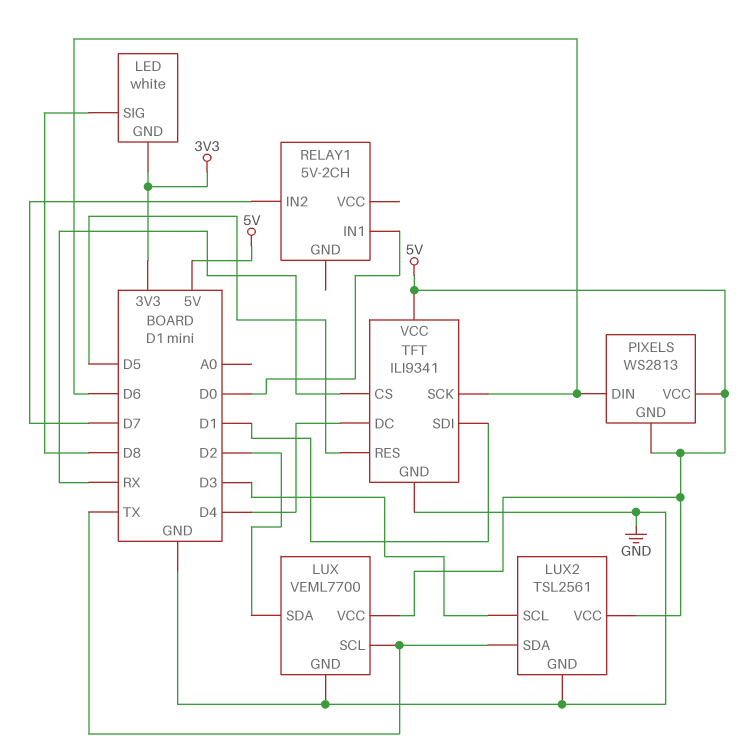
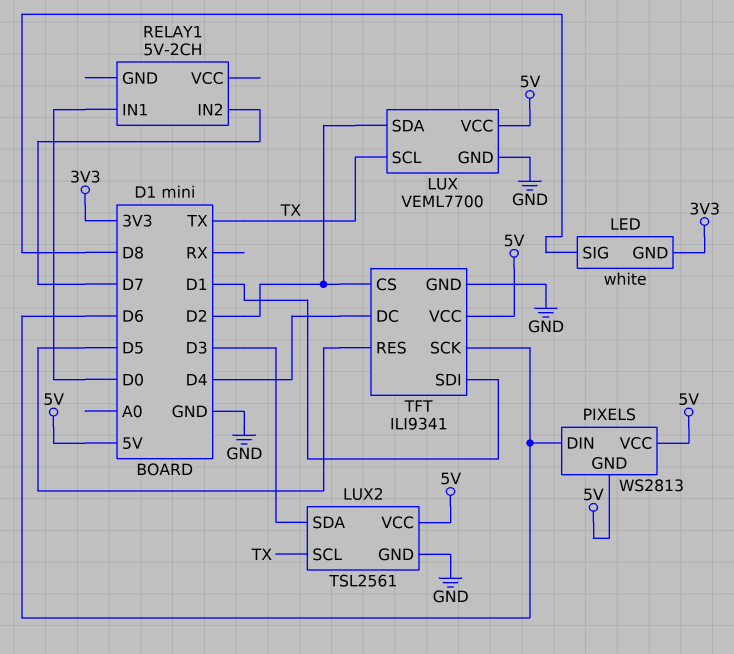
LUX2 pin SCL: D3 -> TX
LUX2 pin SDA: TX -> D3
TFT pin CS: RX -> D2

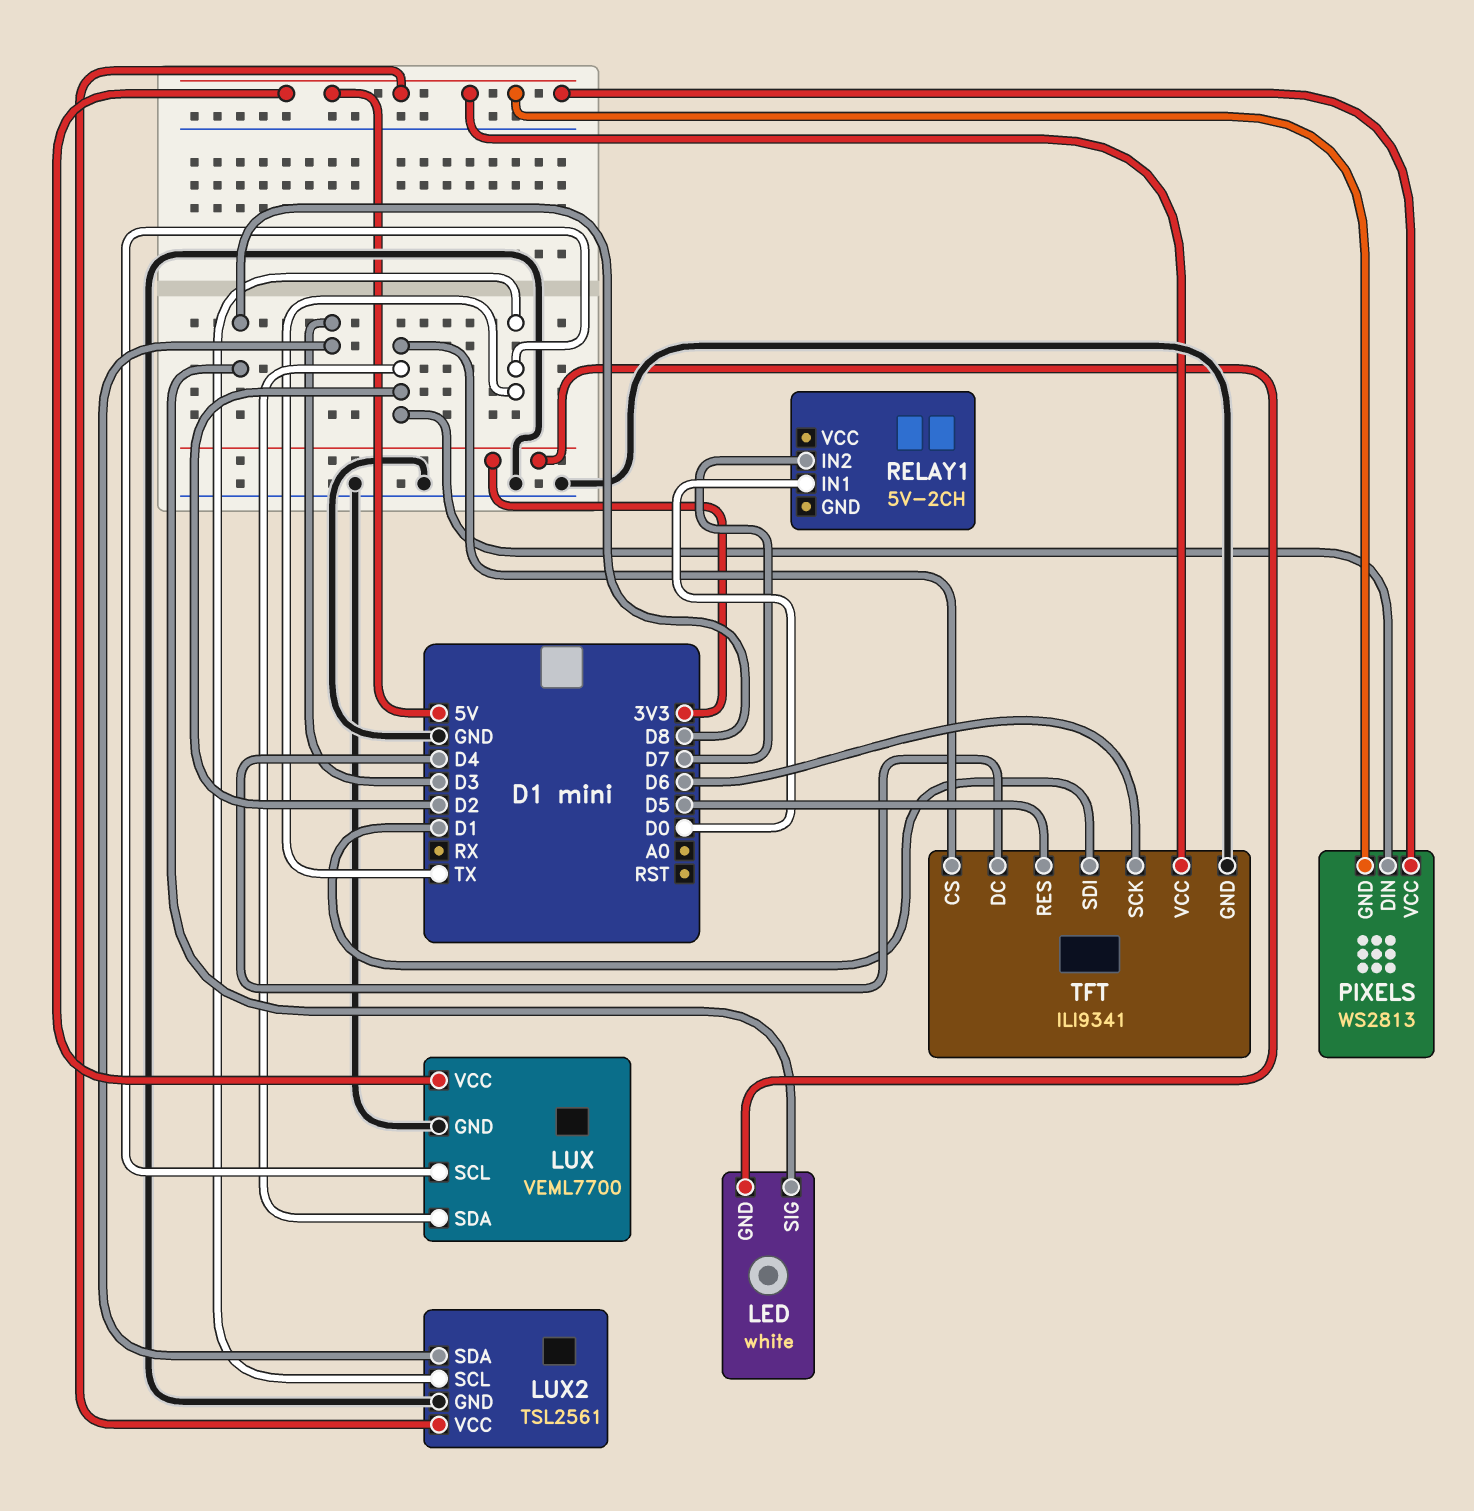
PIXELS pin DIN: D6 -> D2

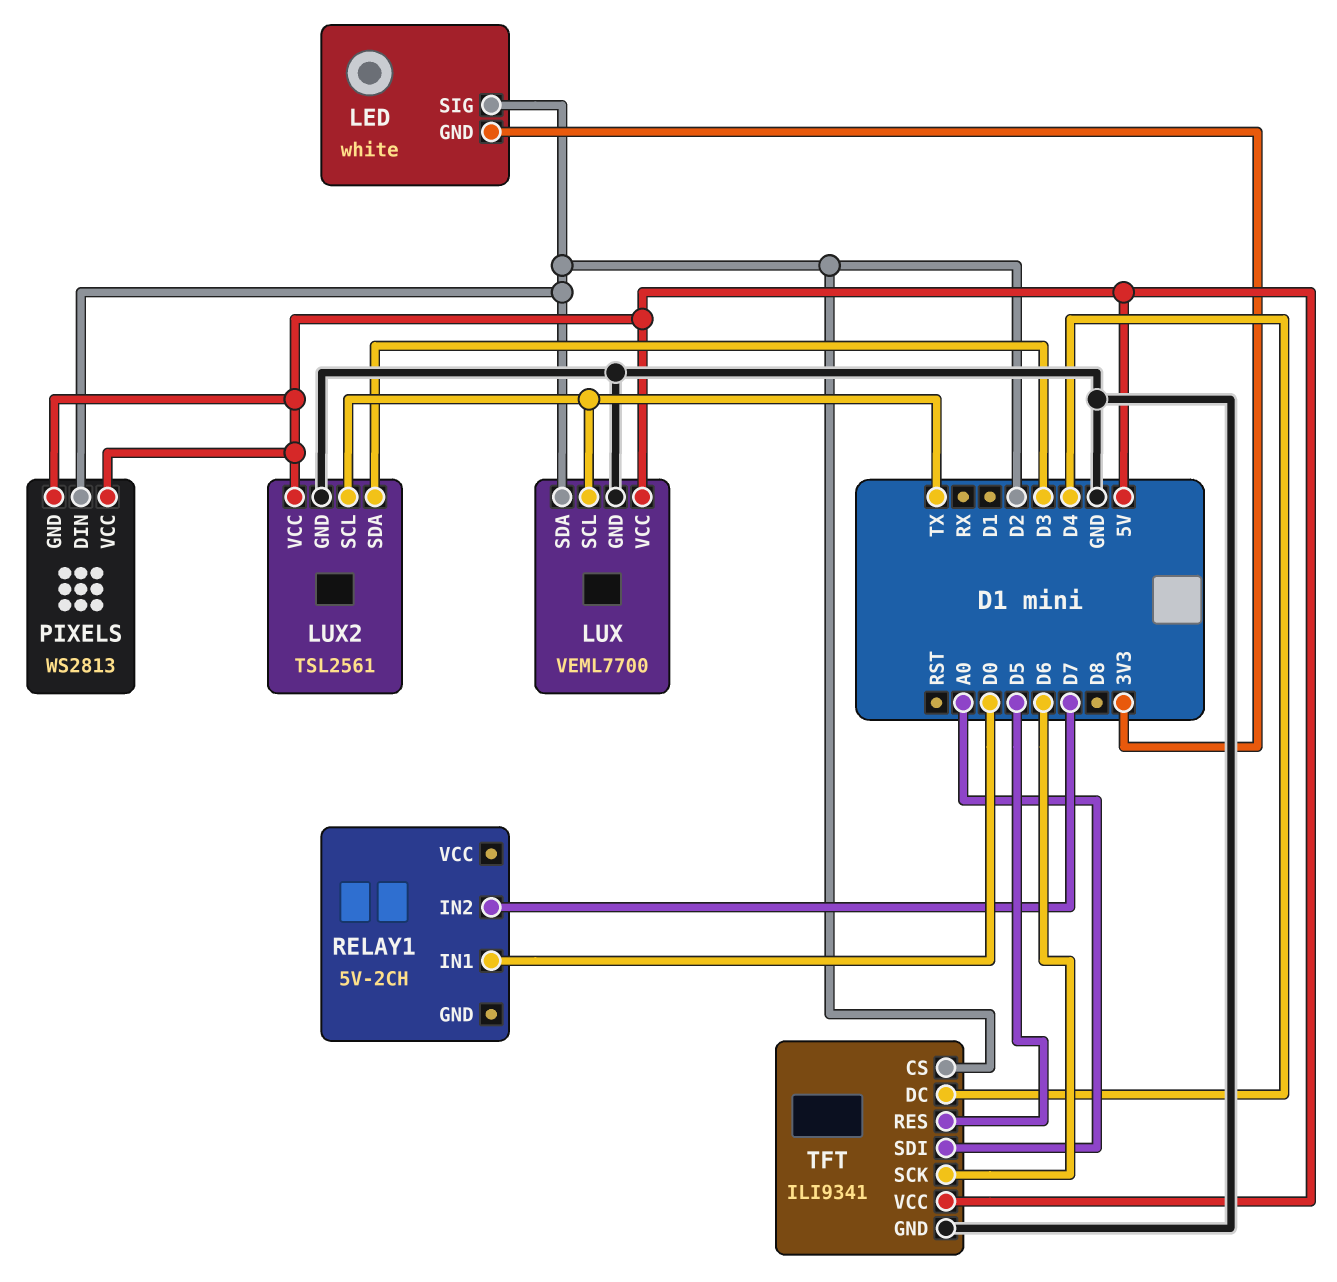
LED pin SIG: D8 -> D2
TFT pin SDI: D1 -> A0

